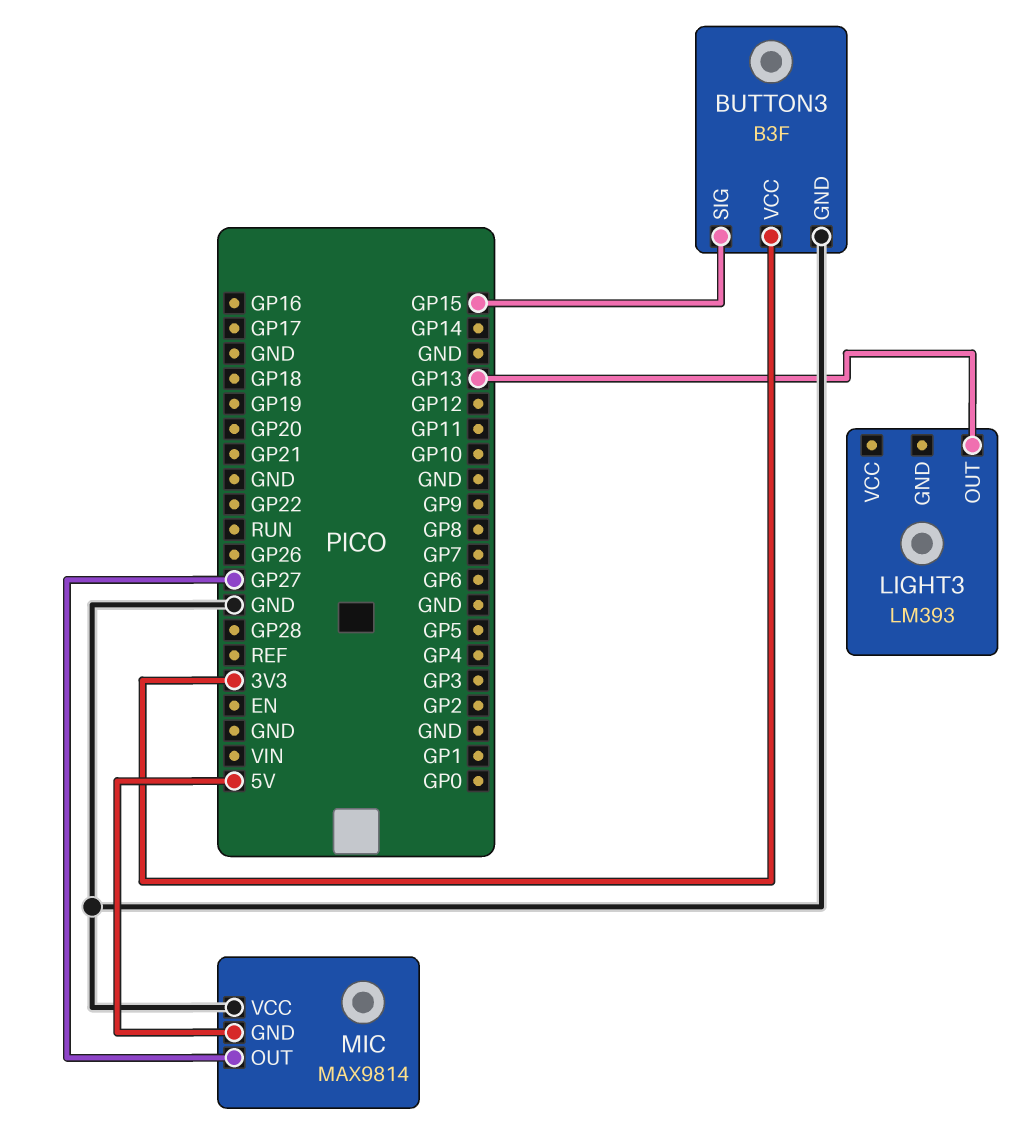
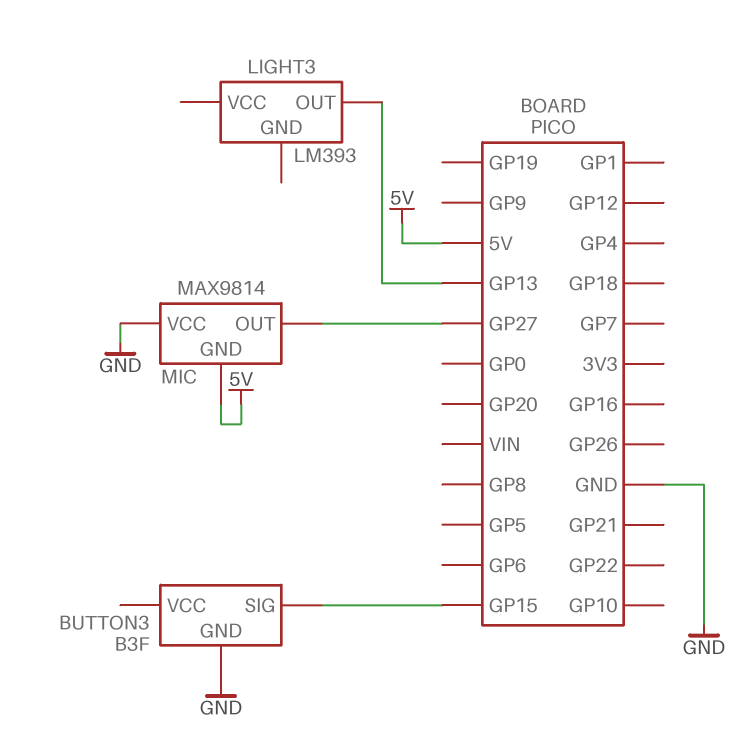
BUTTON3 pin VCC: 3V3 -> none

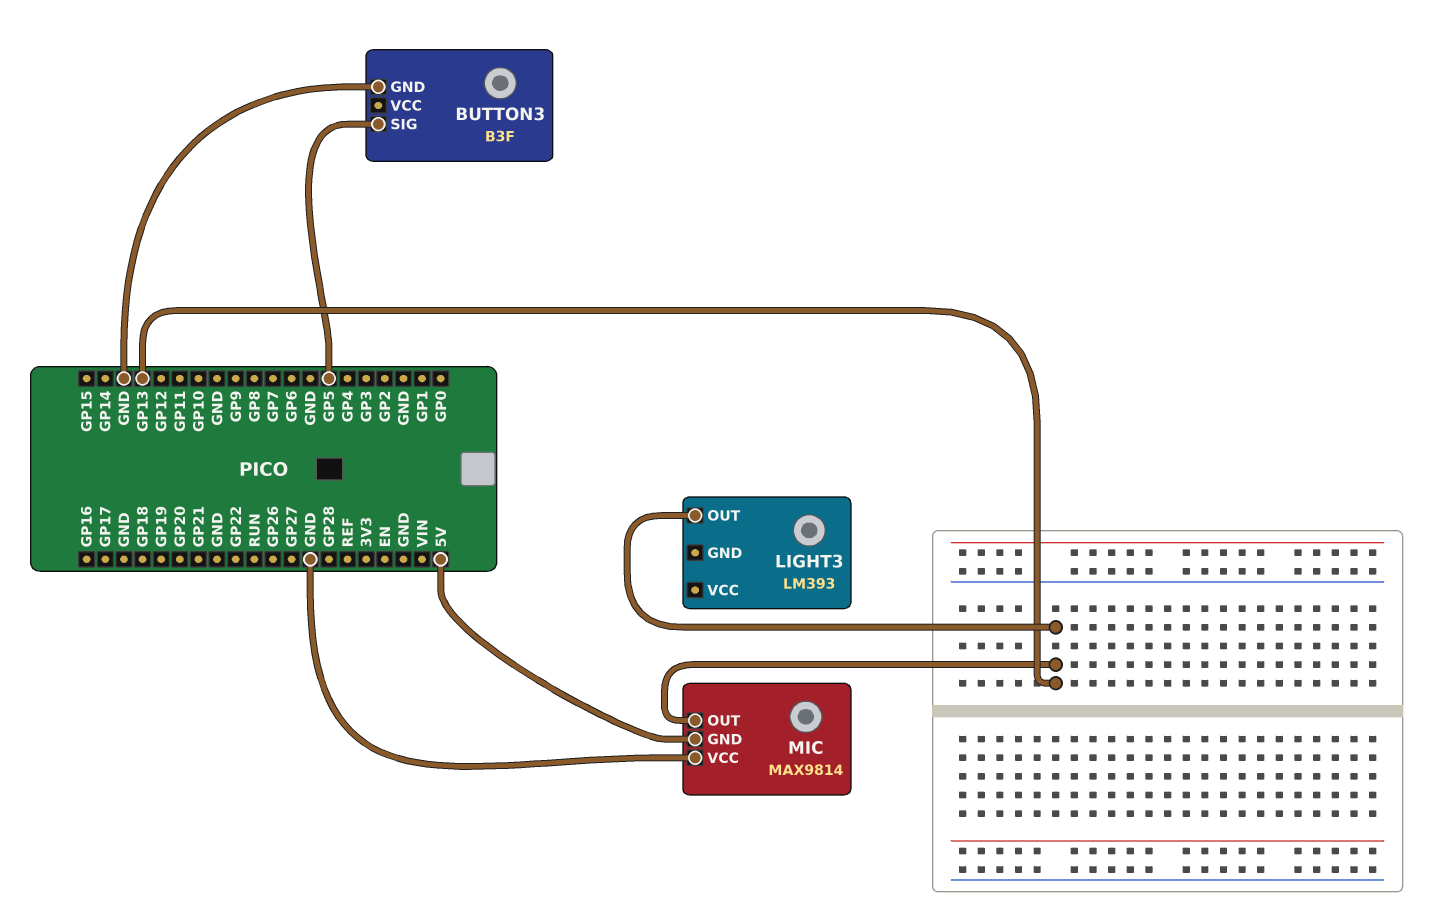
BUTTON3 pin SIG: GP15 -> GP5
MIC pin OUT: GP27 -> GP13

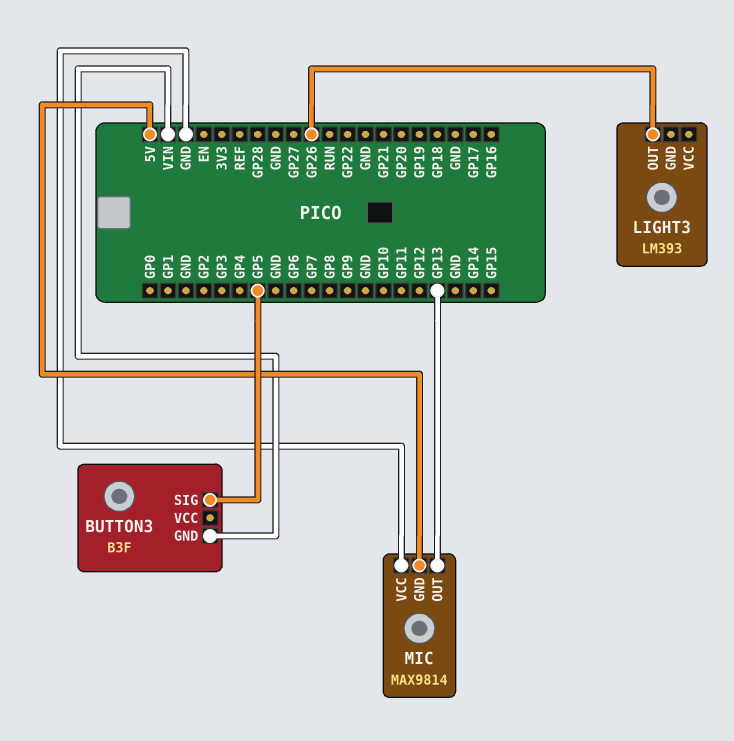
BUTTON3 pin GND: GND -> VIN
LIGHT3 pin OUT: GP13 -> GP26

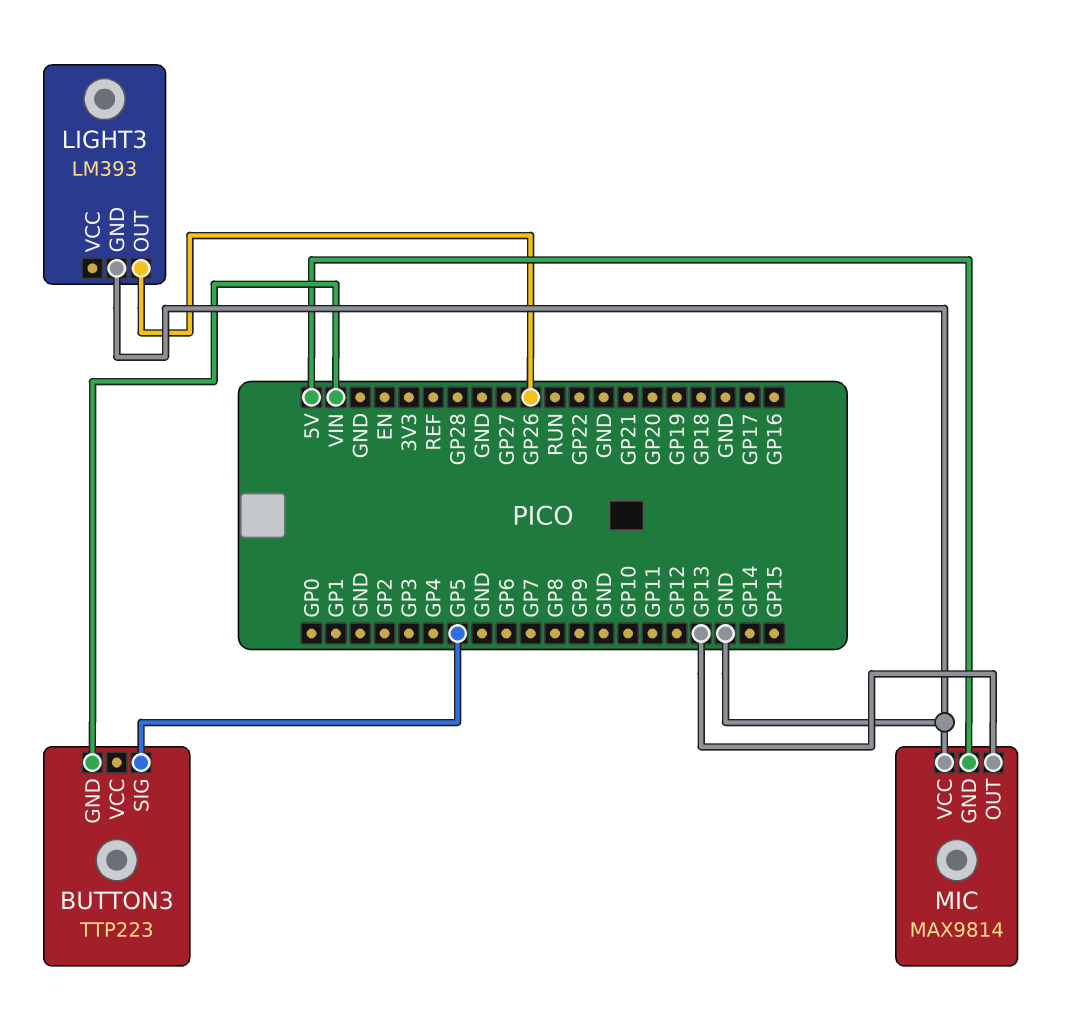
BUTTON3: B3F -> TTP223
LIGHT3 pin GND: none -> GND

